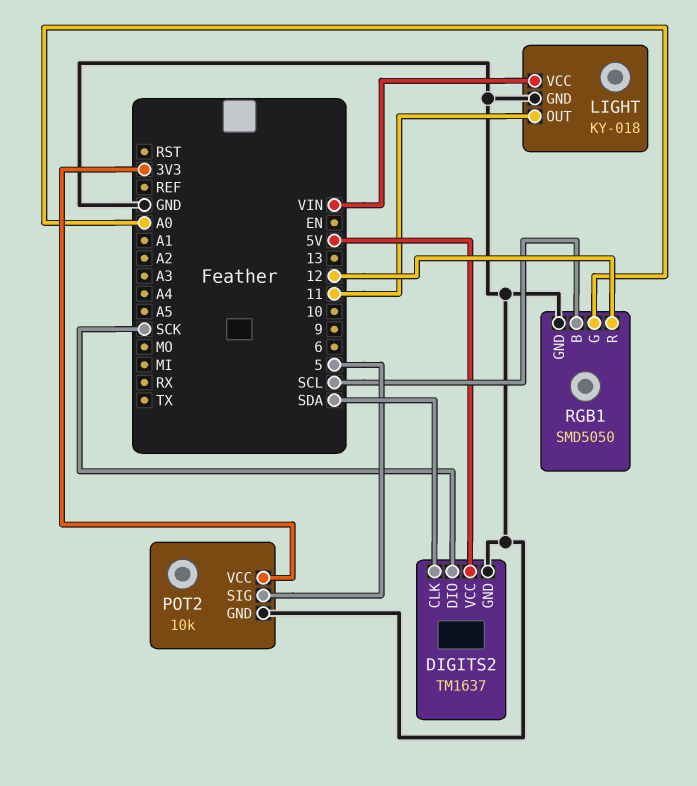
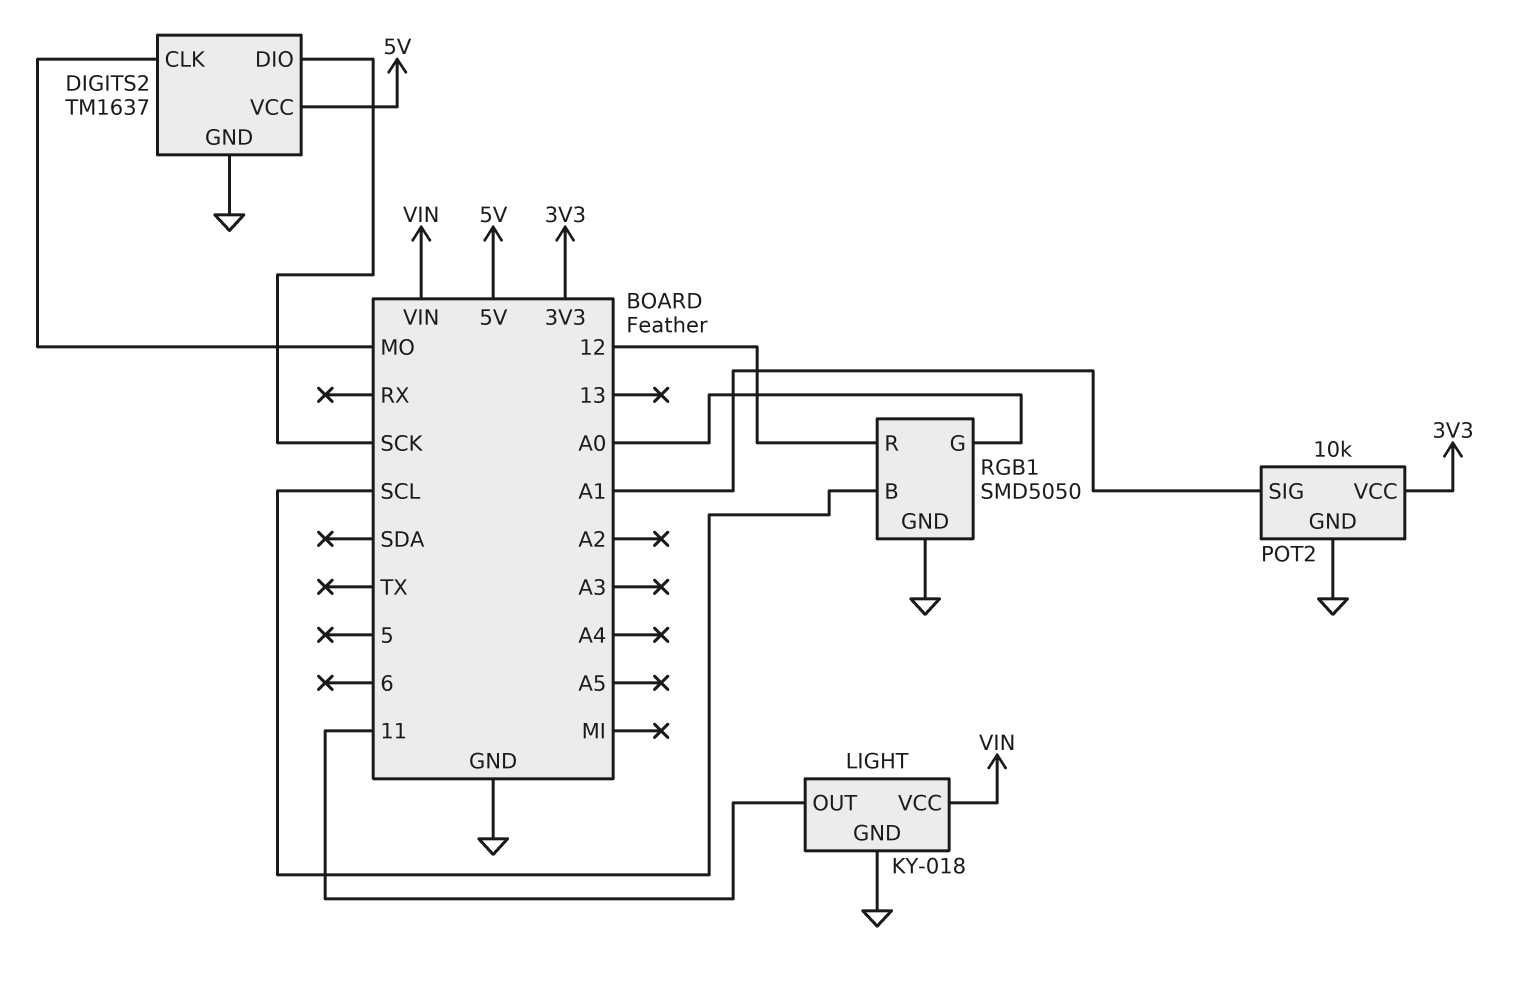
DIGITS2 pin CLK: SDA -> MO
POT2 pin SIG: 5 -> A1

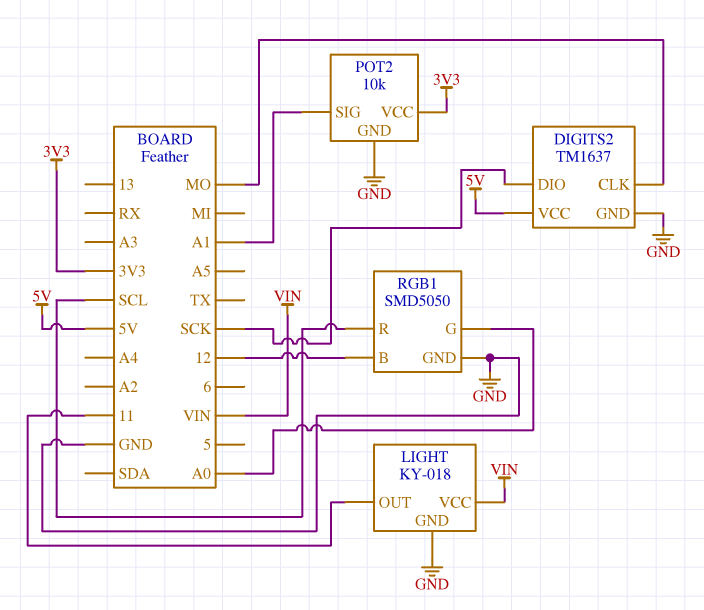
RGB1 pin B: SCL -> 12
RGB1 pin R: 12 -> SCL

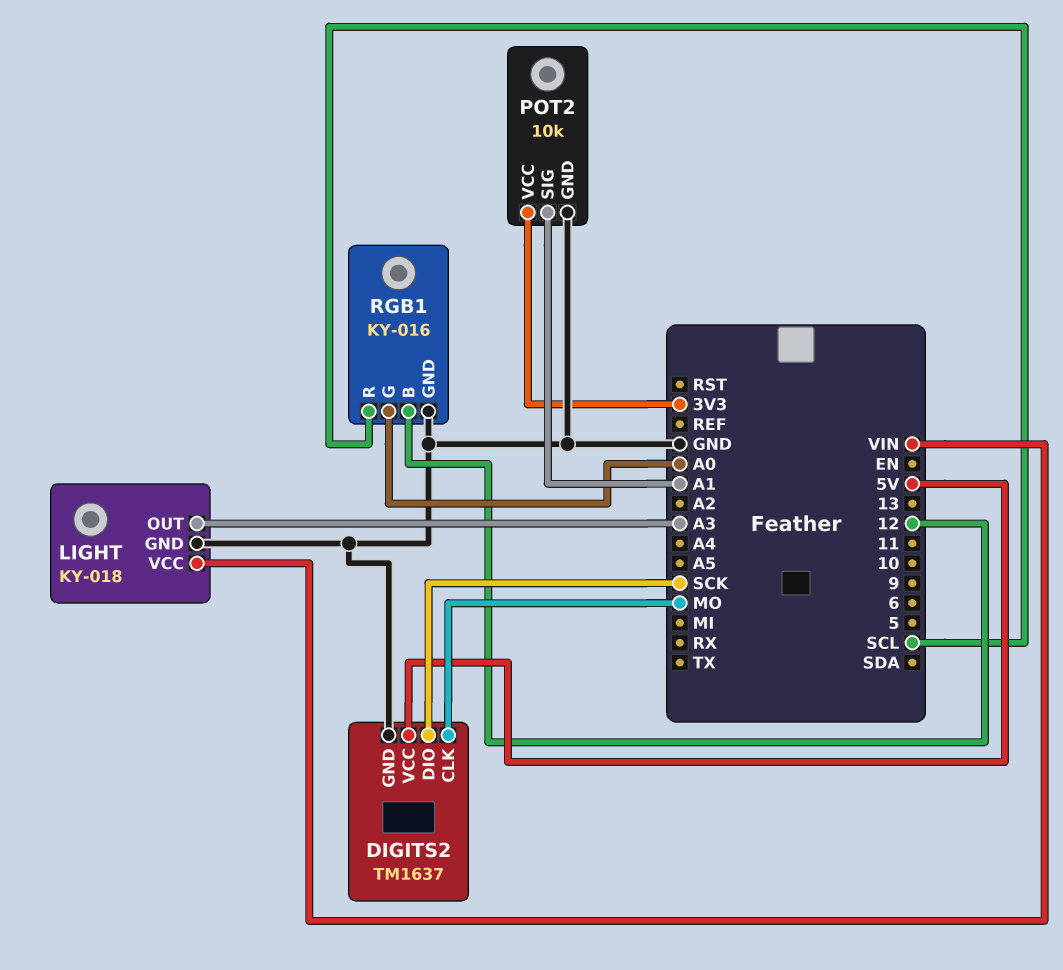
LIGHT pin OUT: 11 -> A3
RGB1: SMD5050 -> KY-016

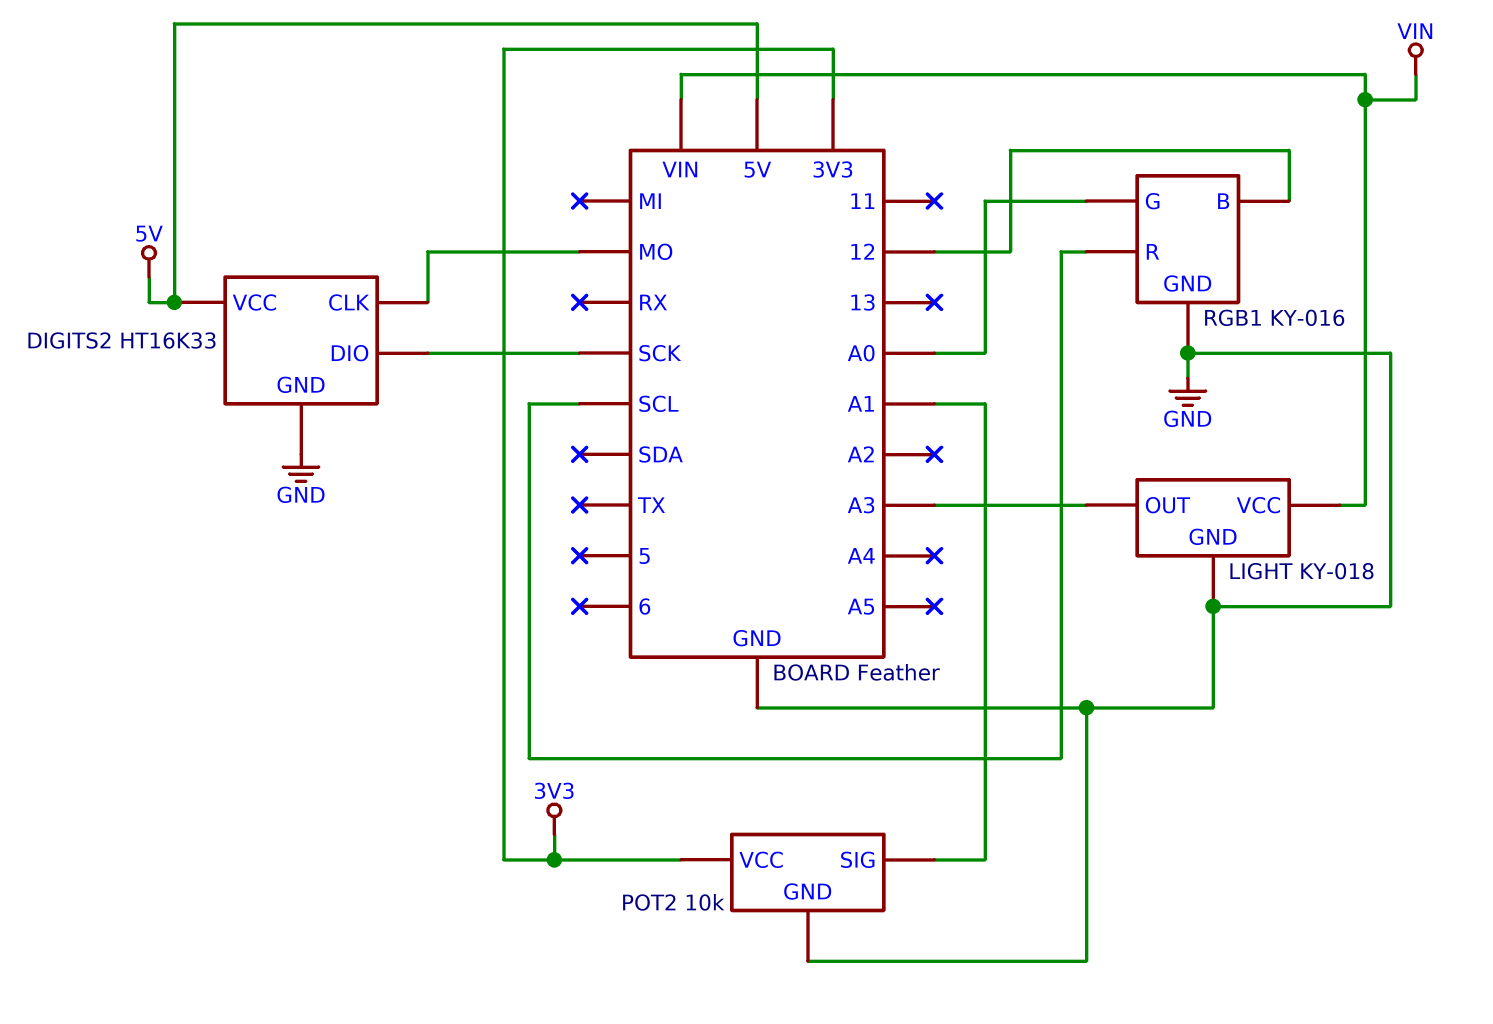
DIGITS2: TM1637 -> HT16K33

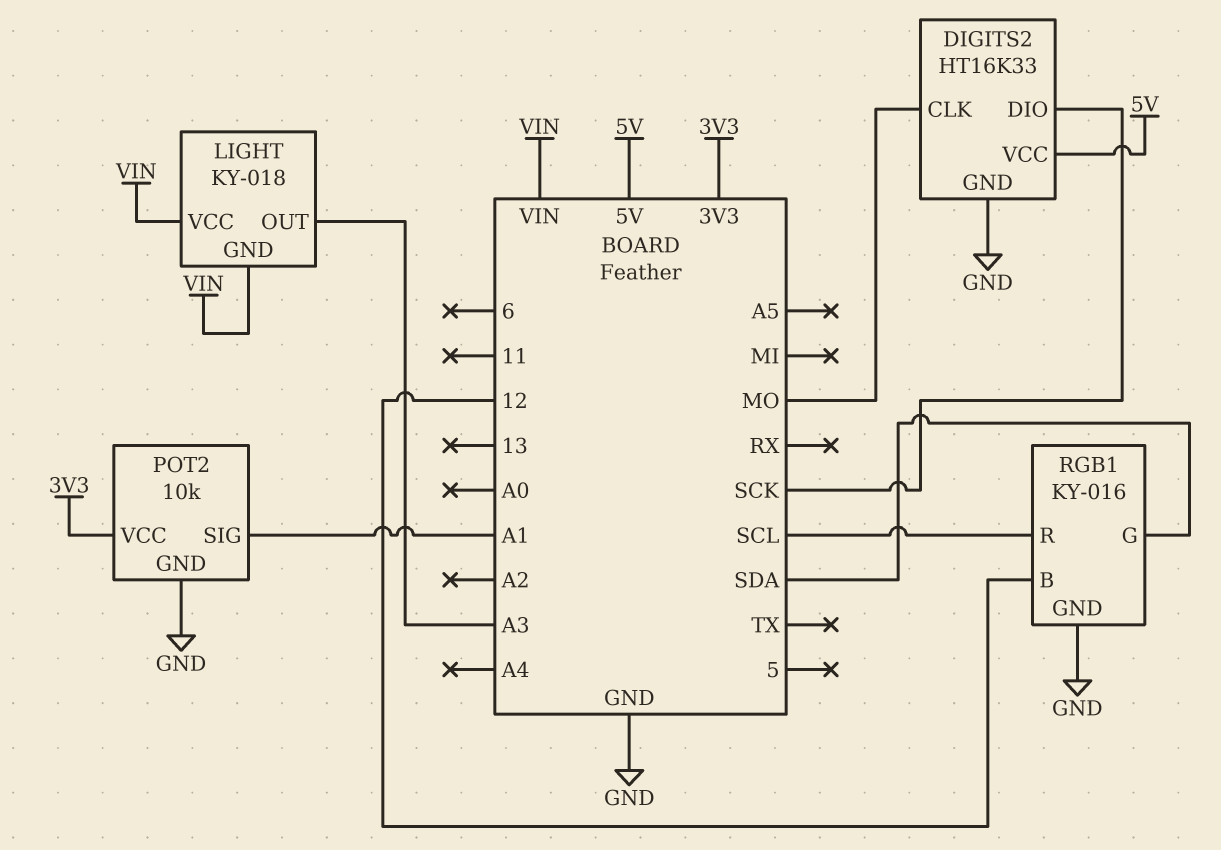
LIGHT pin GND: GND -> VIN
RGB1 pin G: A0 -> SDA

